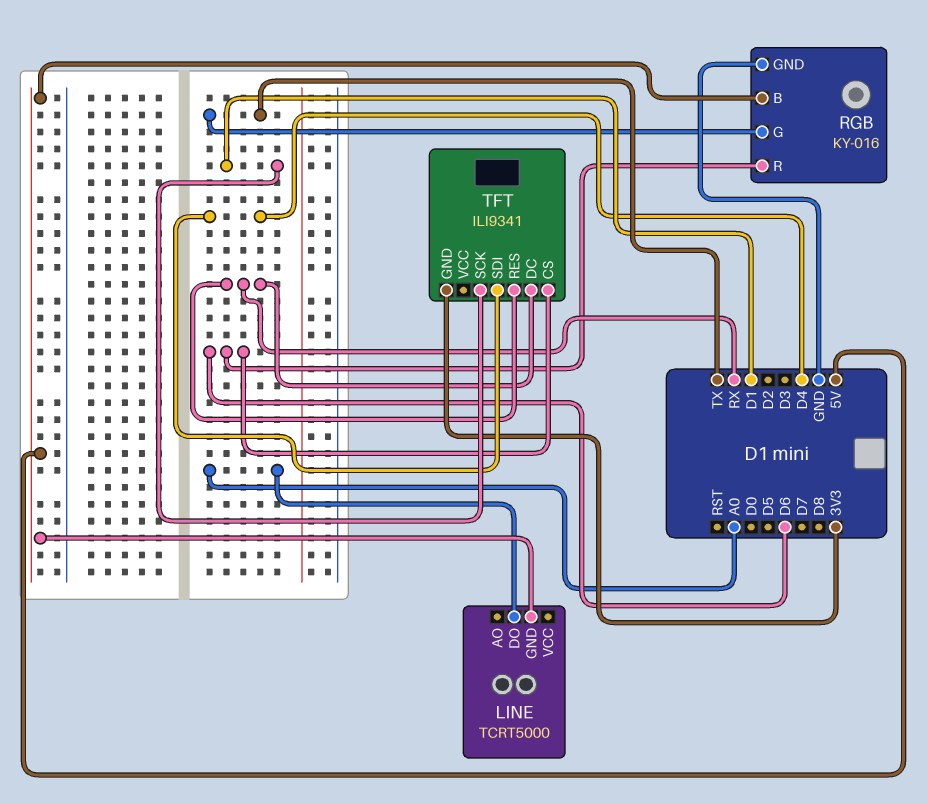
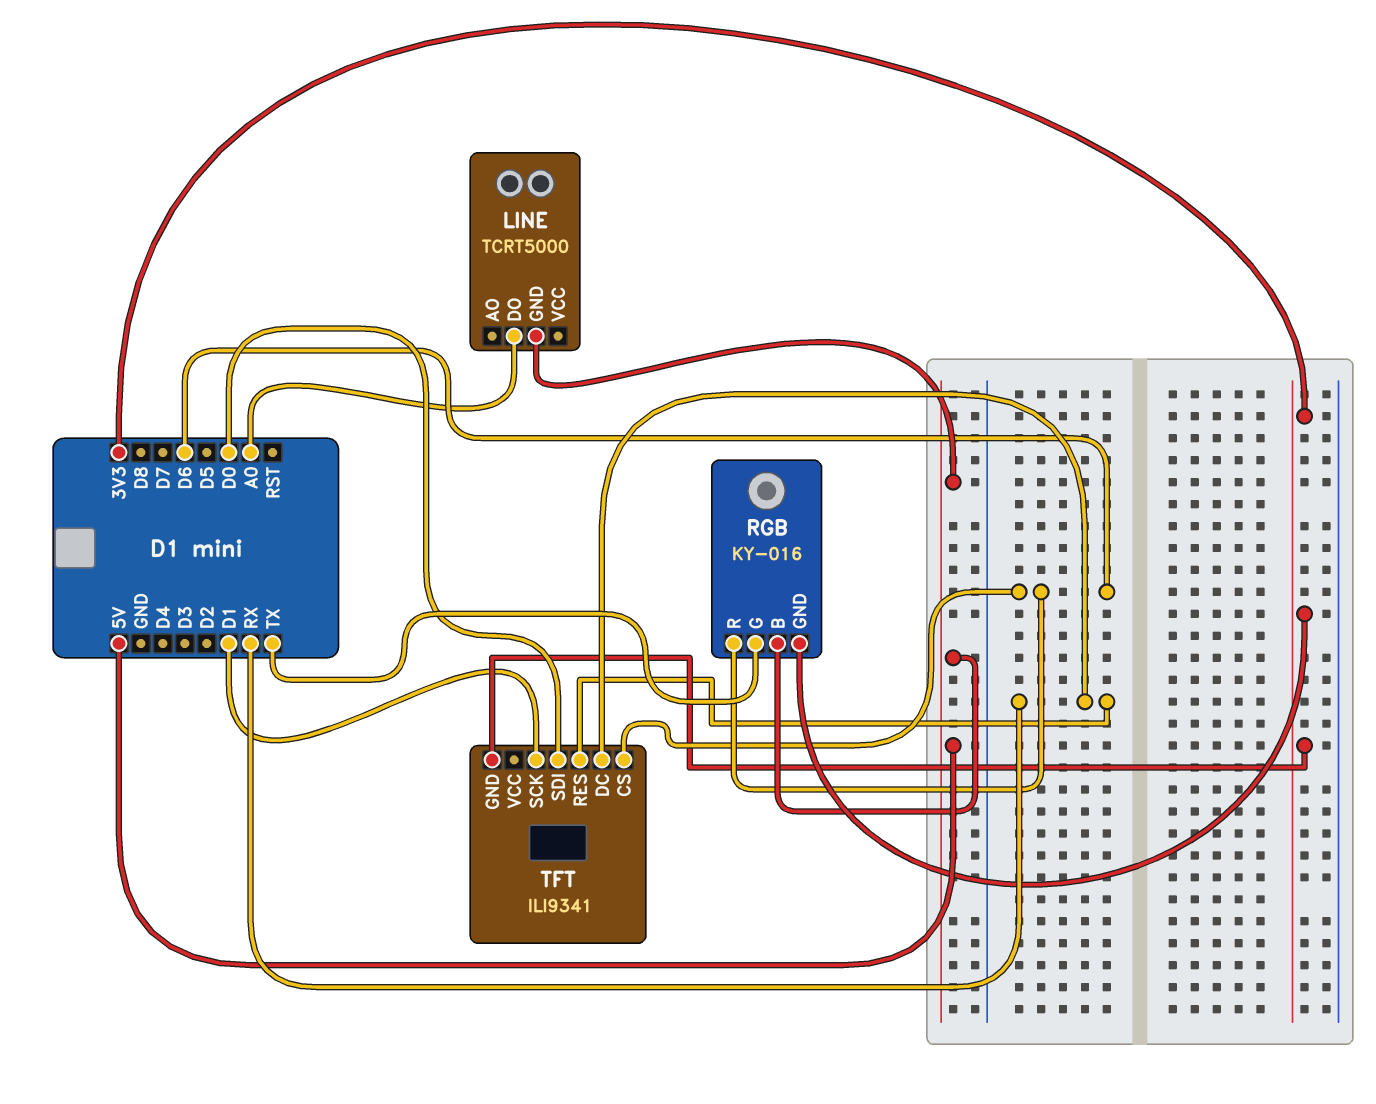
RGB pin GND: GND -> 3V3
TFT pin SDI: D4 -> D0

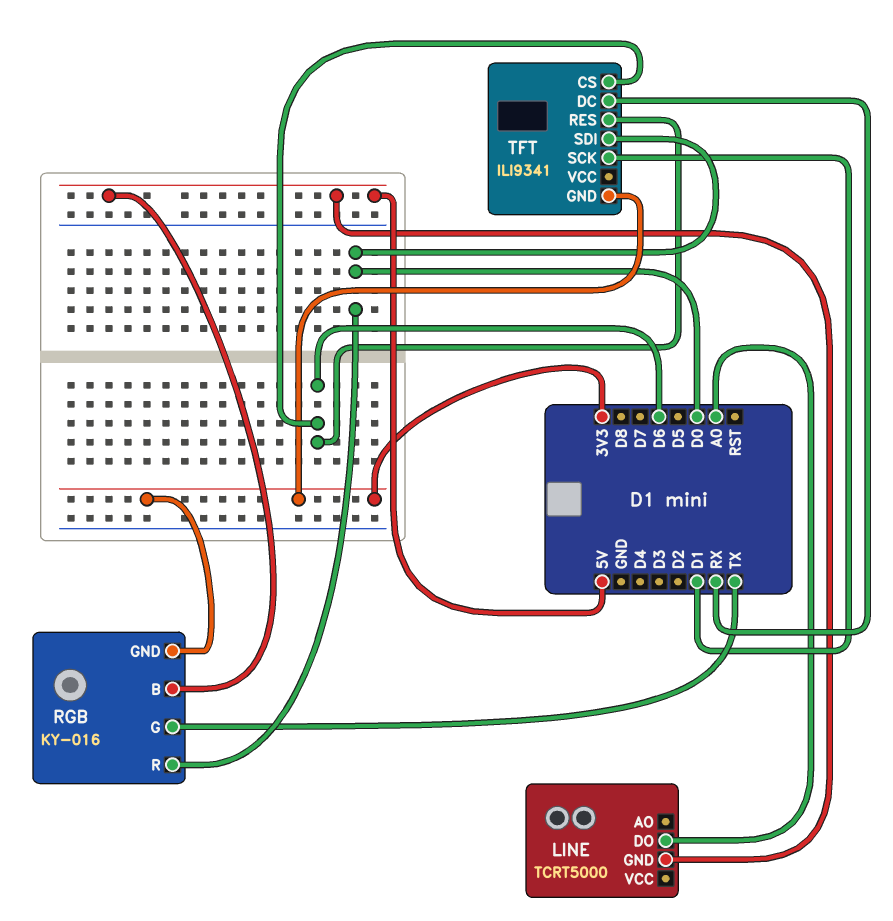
RGB pin R: D6 -> D0
TFT pin RES: RX -> D6

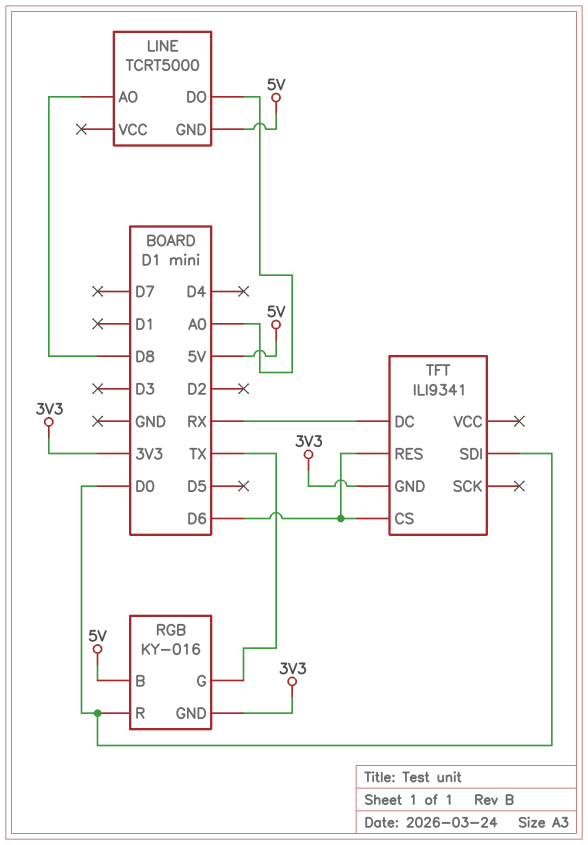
LINE pin AO: none -> D8
TFT pin SCK: D1 -> none

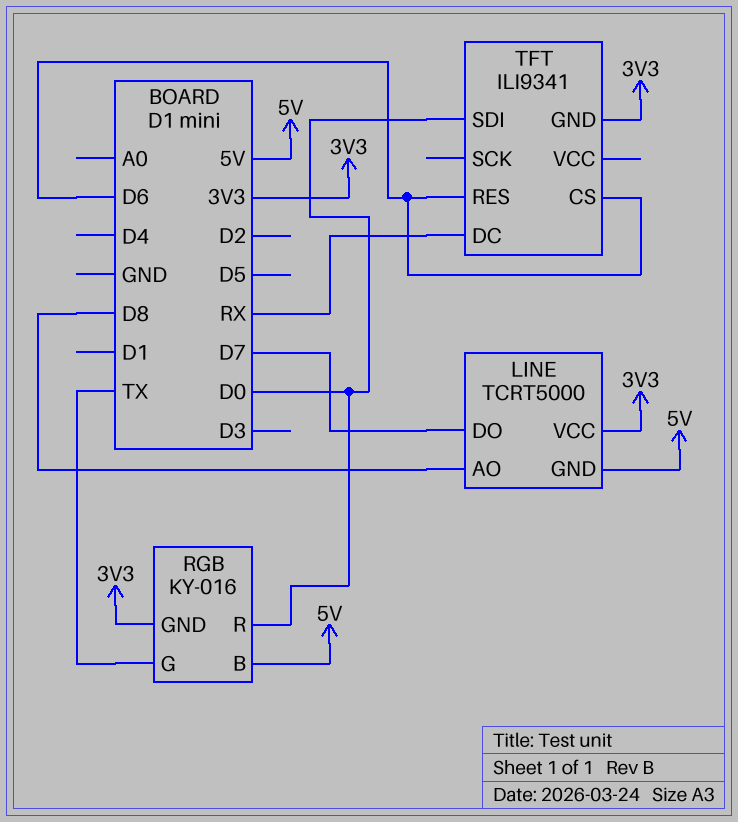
LINE pin DO: A0 -> D7
LINE pin VCC: none -> 3V3

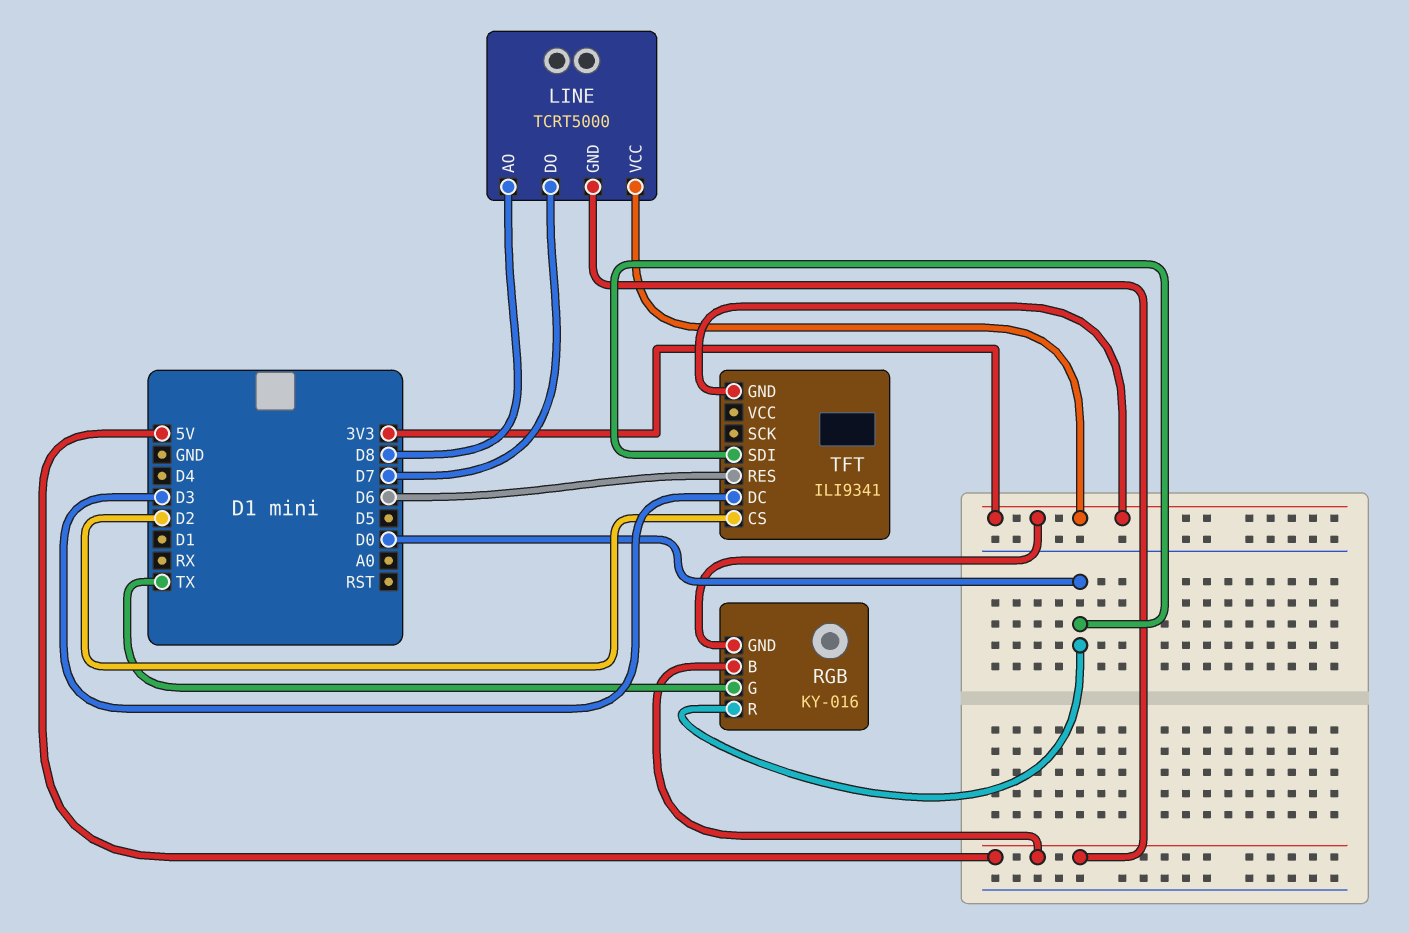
TFT pin CS: D6 -> D2
TFT pin DC: RX -> D3

